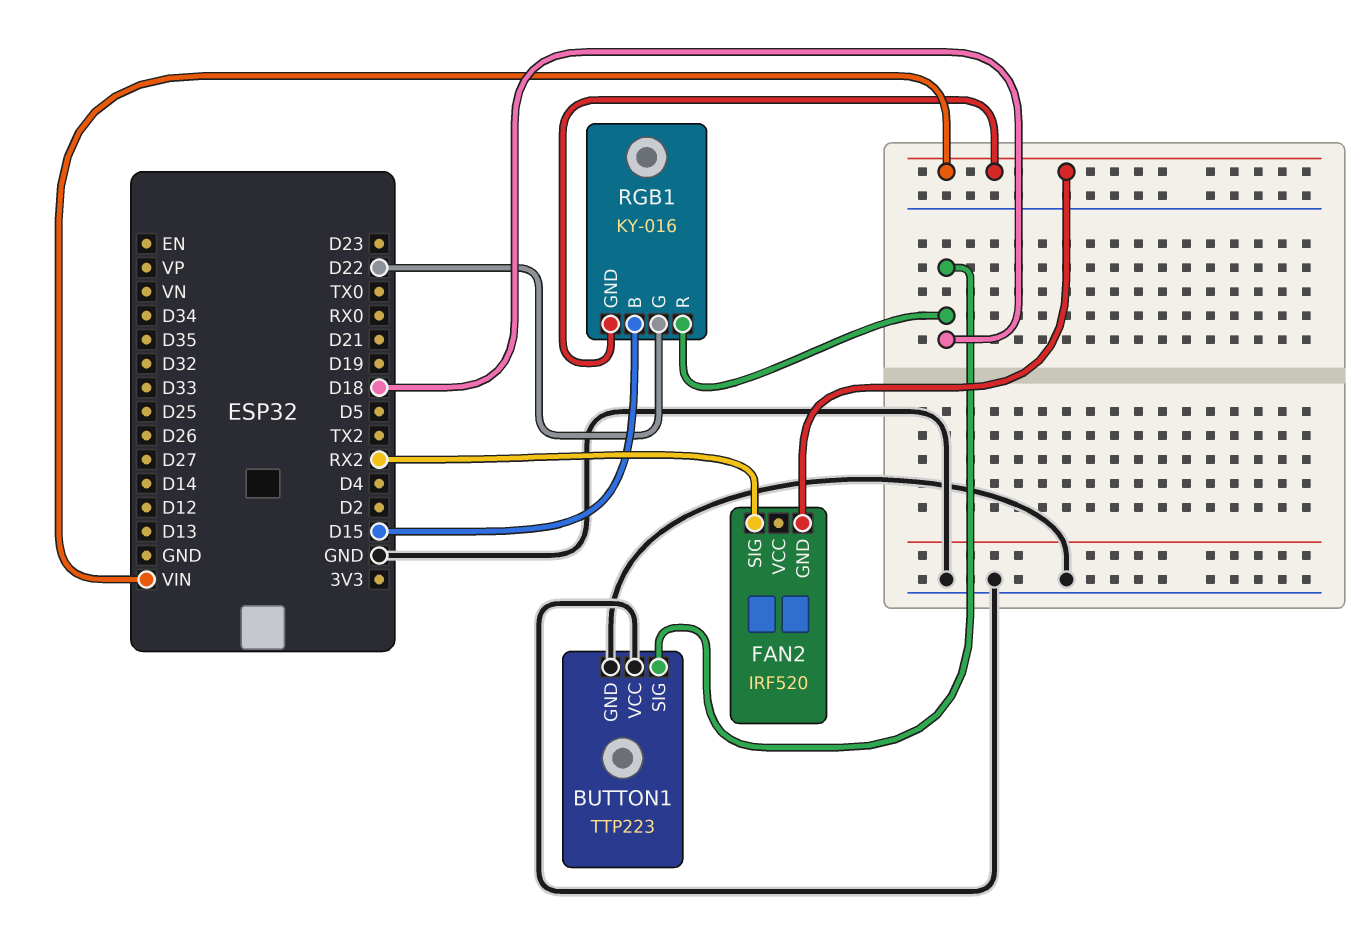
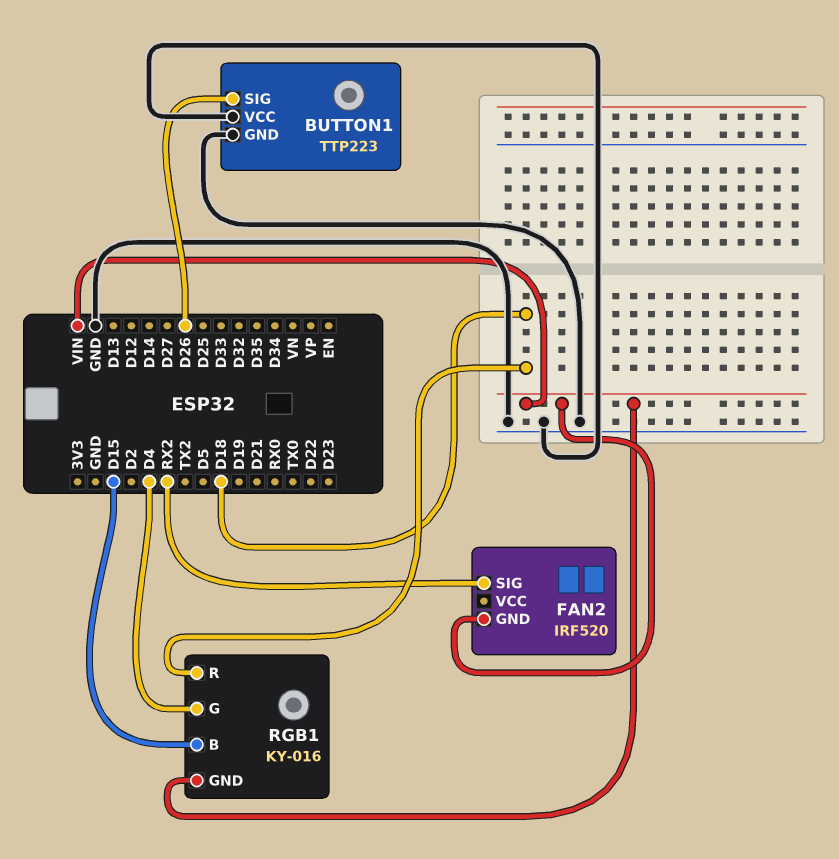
BUTTON1 pin SIG: D18 -> D26
RGB1 pin G: D22 -> D4

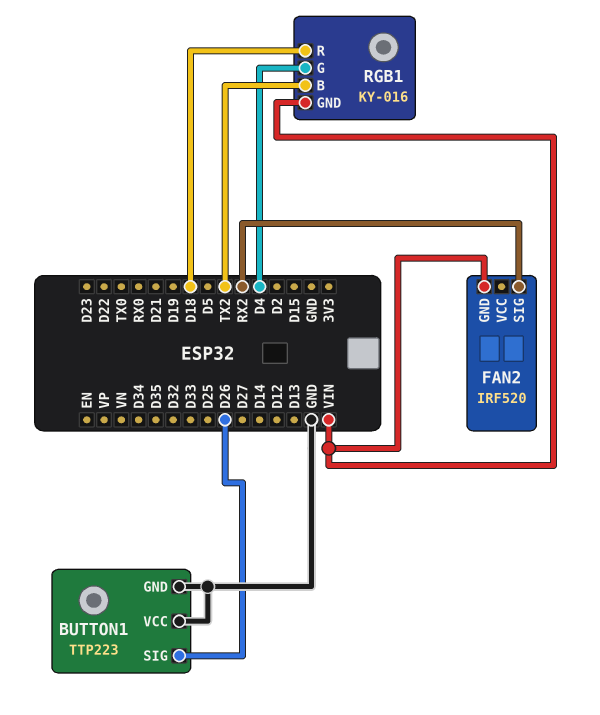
RGB1 pin B: D15 -> TX2

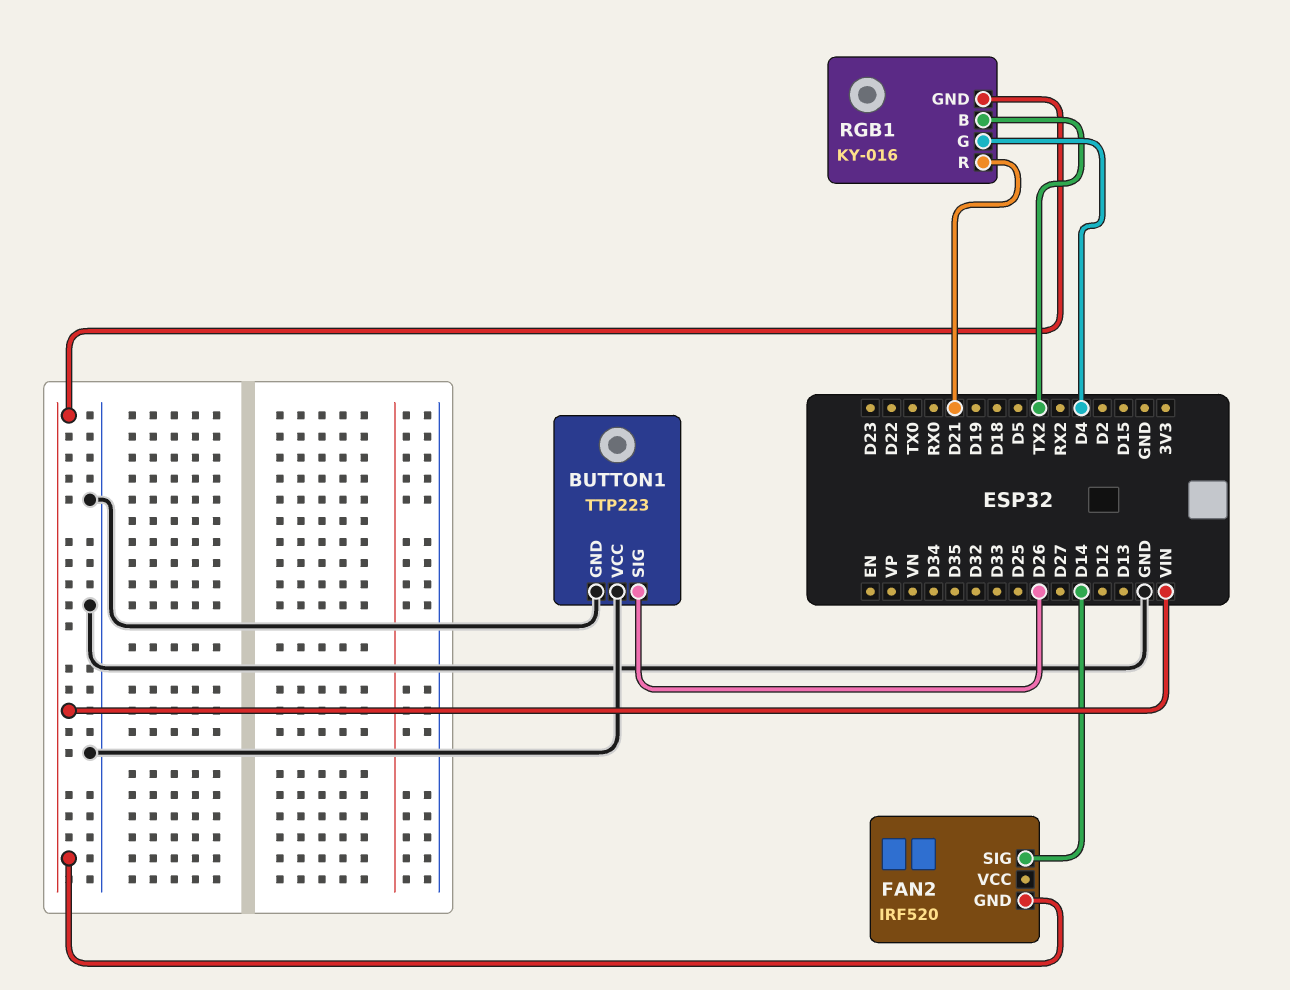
FAN2 pin SIG: RX2 -> D14
RGB1 pin R: D18 -> D21

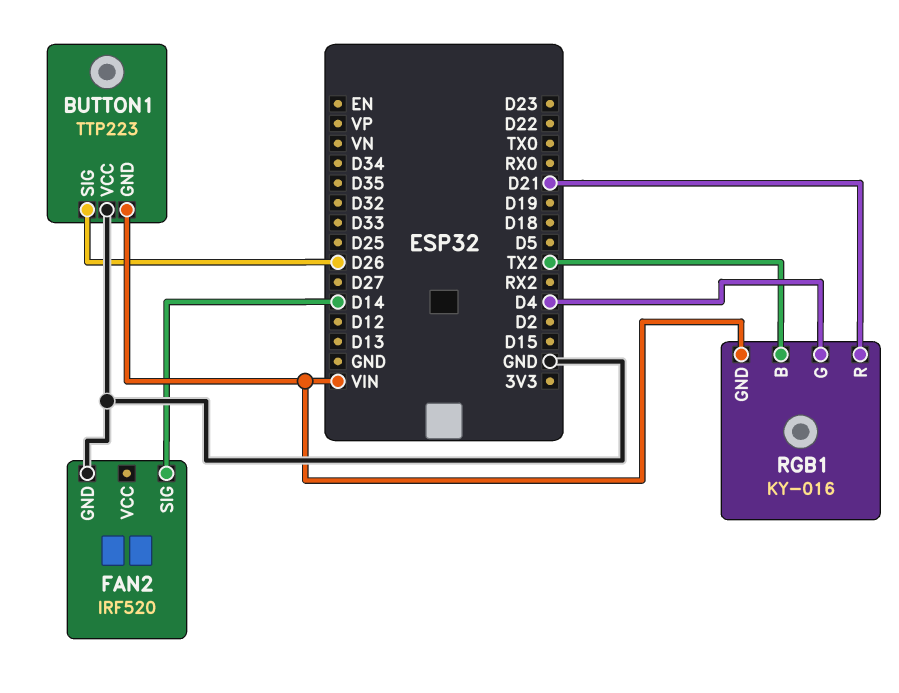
BUTTON1 pin GND: GND -> VIN
FAN2 pin GND: VIN -> GND

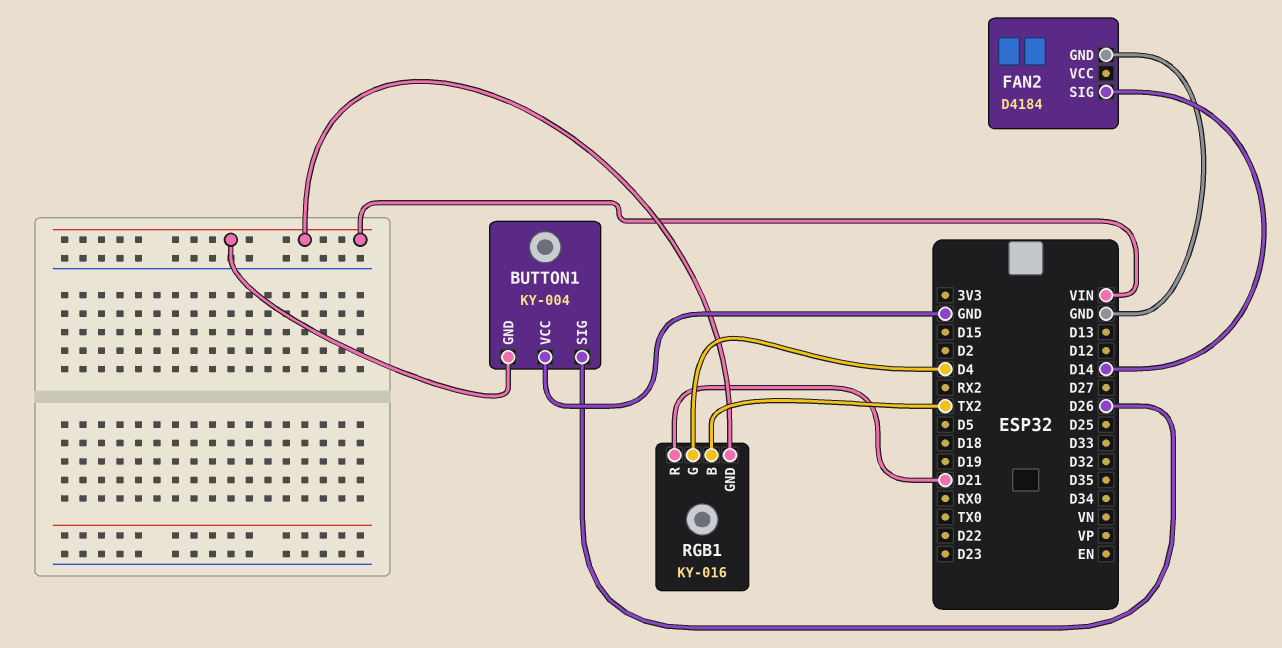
BUTTON1: TTP223 -> KY-004
FAN2: IRF520 -> D4184

